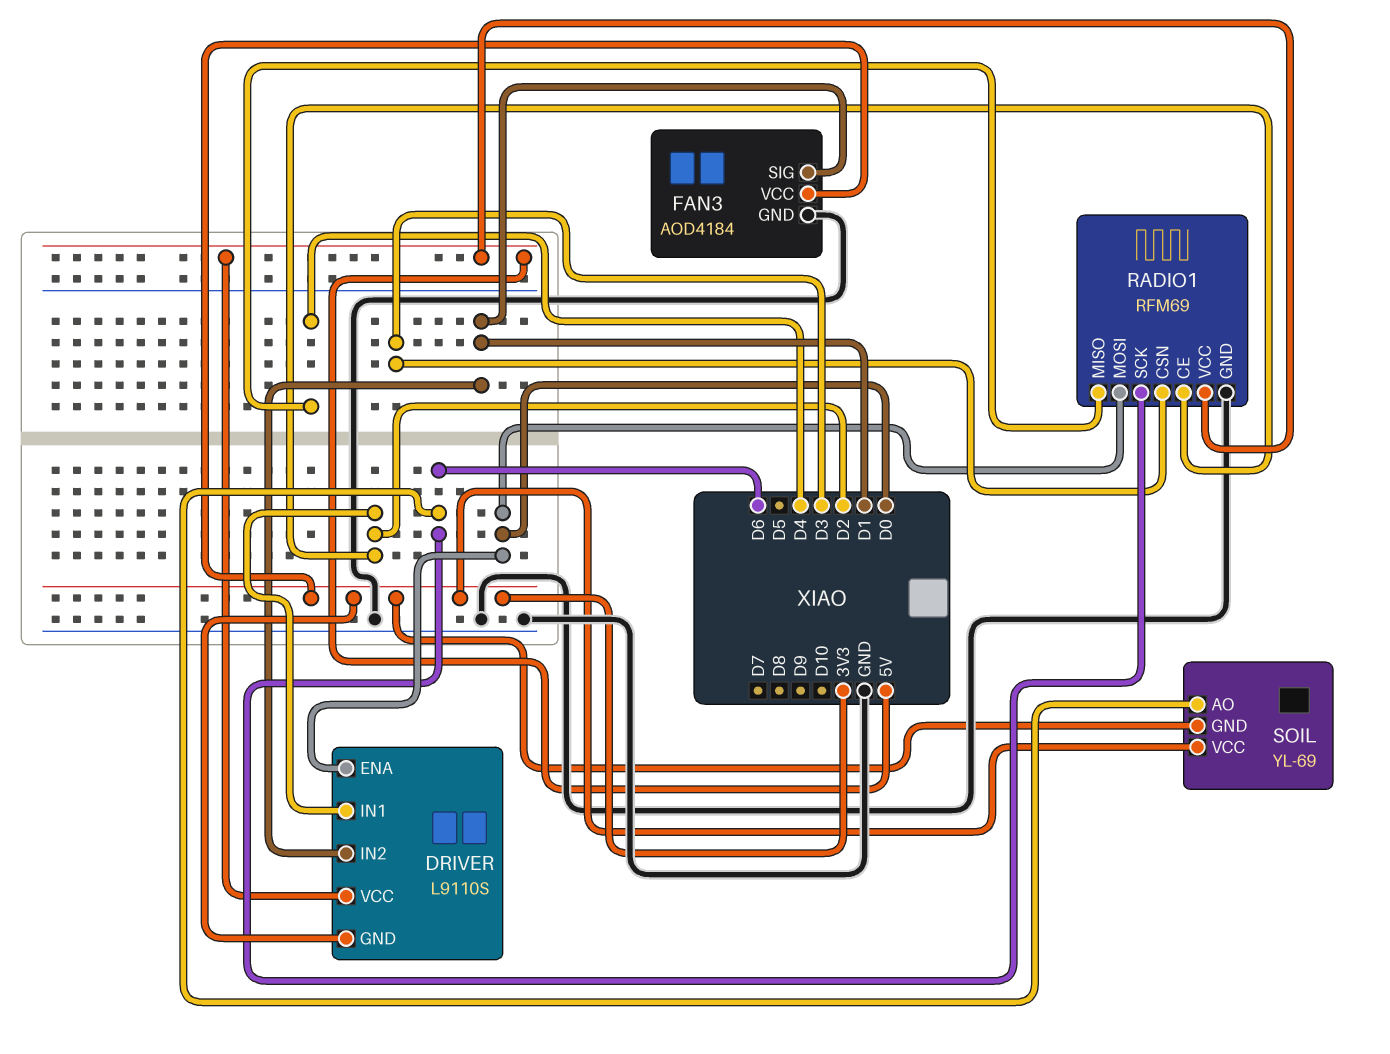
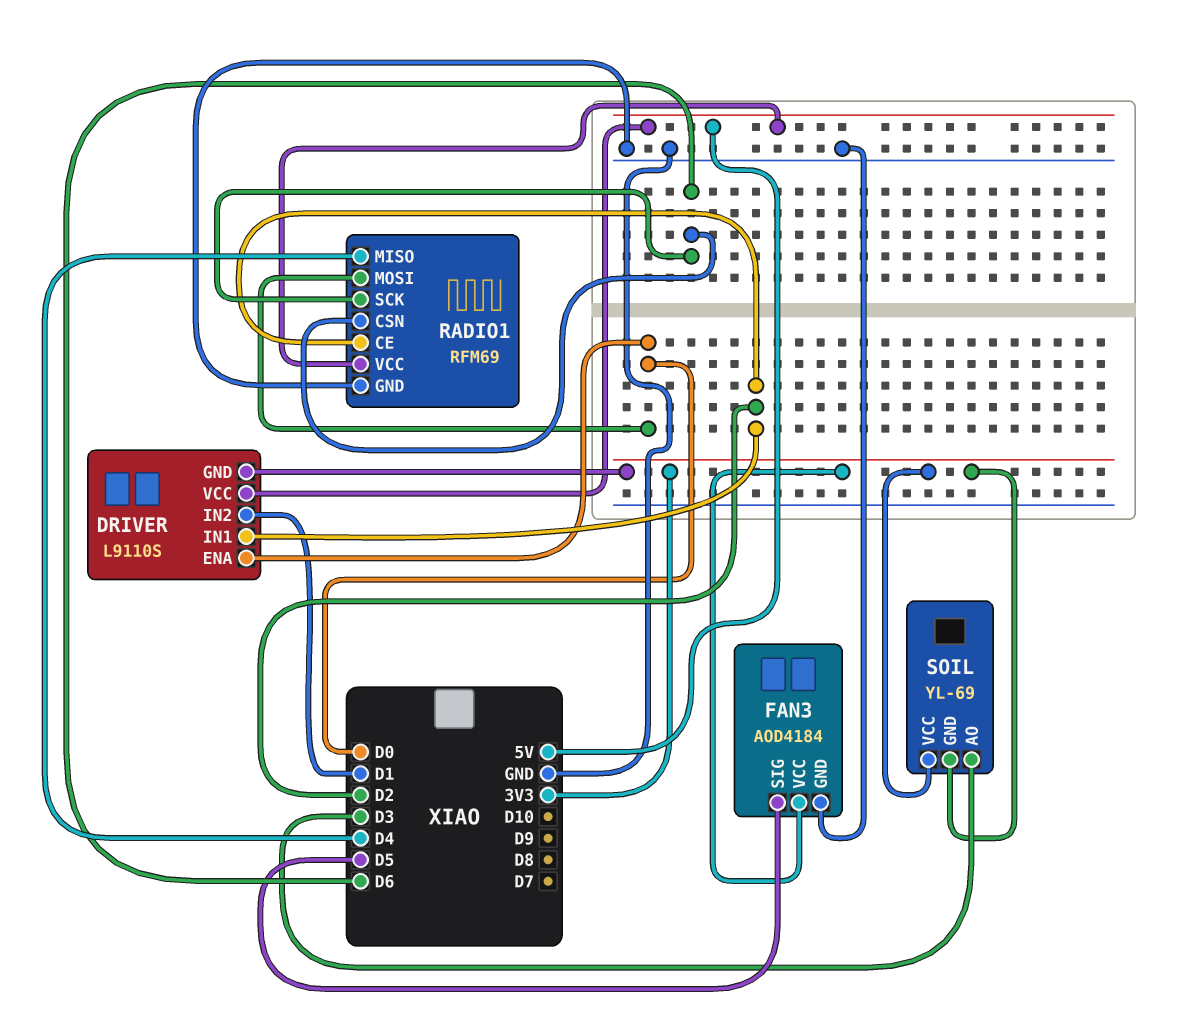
FAN3 pin SIG: D1 -> D5
RADIO1 pin CSN: D3 -> D6
SOIL pin AO: D6 -> D3

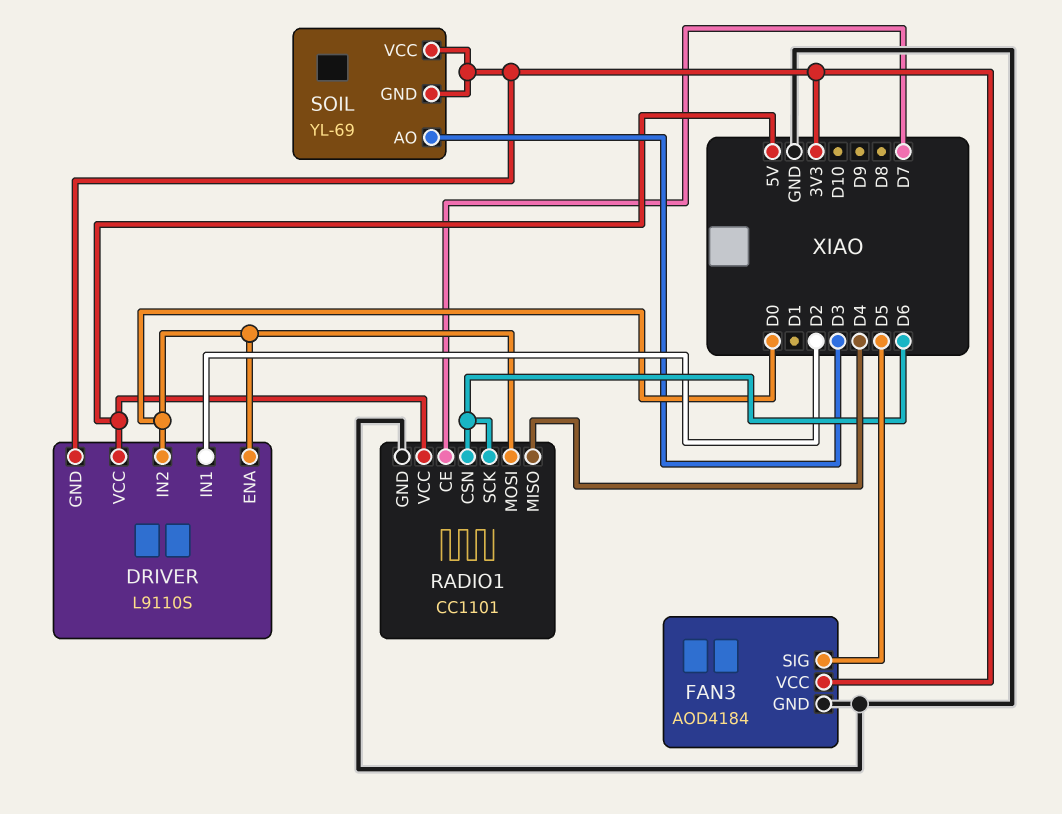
DRIVER pin IN2: D1 -> D0
RADIO1: RFM69 -> CC1101
RADIO1 pin CE: D2 -> D7

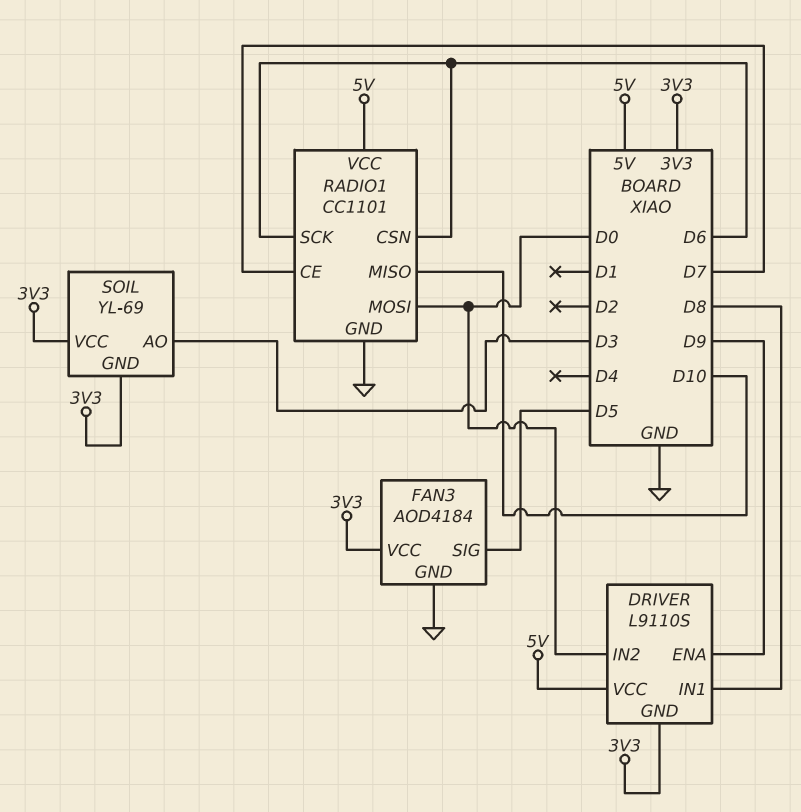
DRIVER pin ENA: D0 -> D9
DRIVER pin IN1: D2 -> D8
RADIO1 pin MISO: D4 -> D10

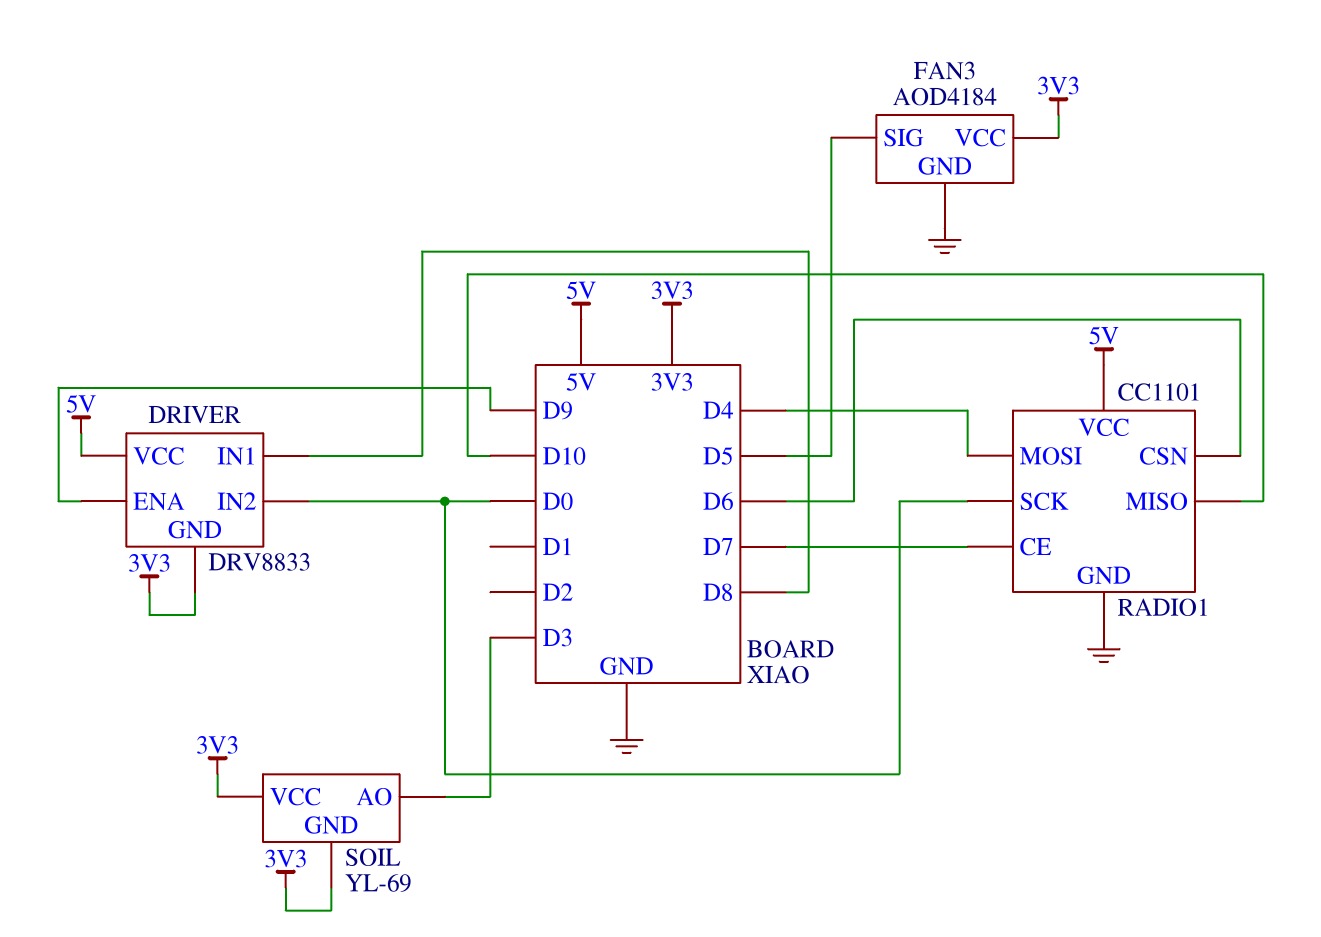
DRIVER: L9110S -> DRV8833
RADIO1 pin MOSI: D0 -> D4
RADIO1 pin SCK: D6 -> D0

